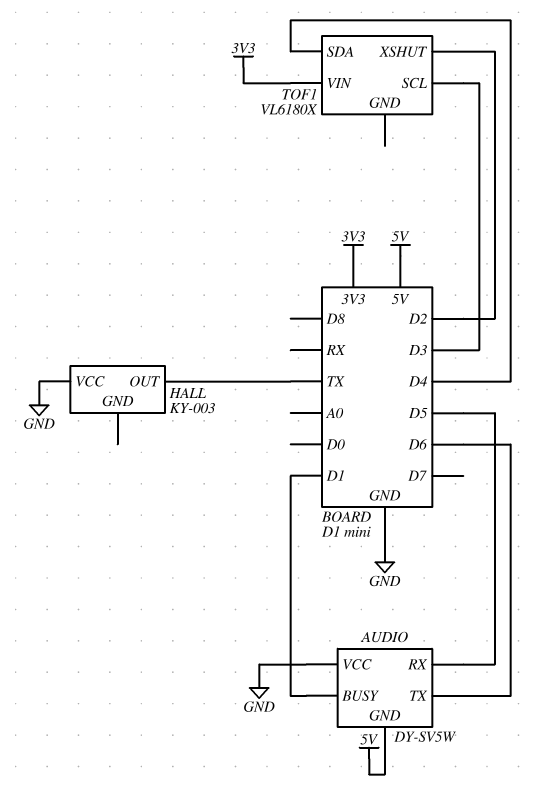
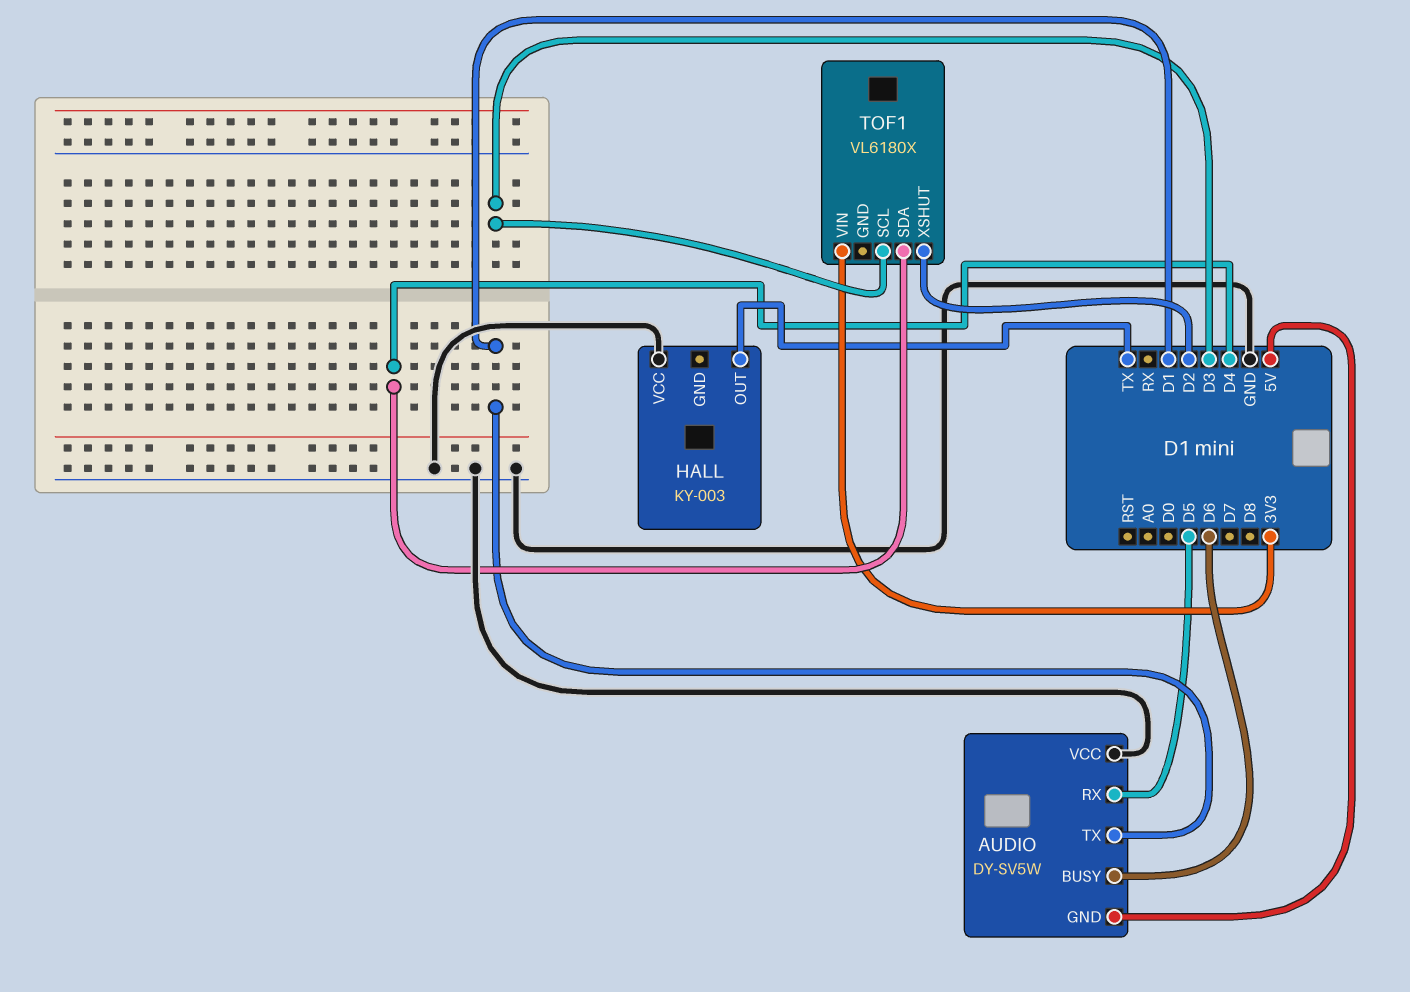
AUDIO pin BUSY: D1 -> D6
AUDIO pin TX: D6 -> D1

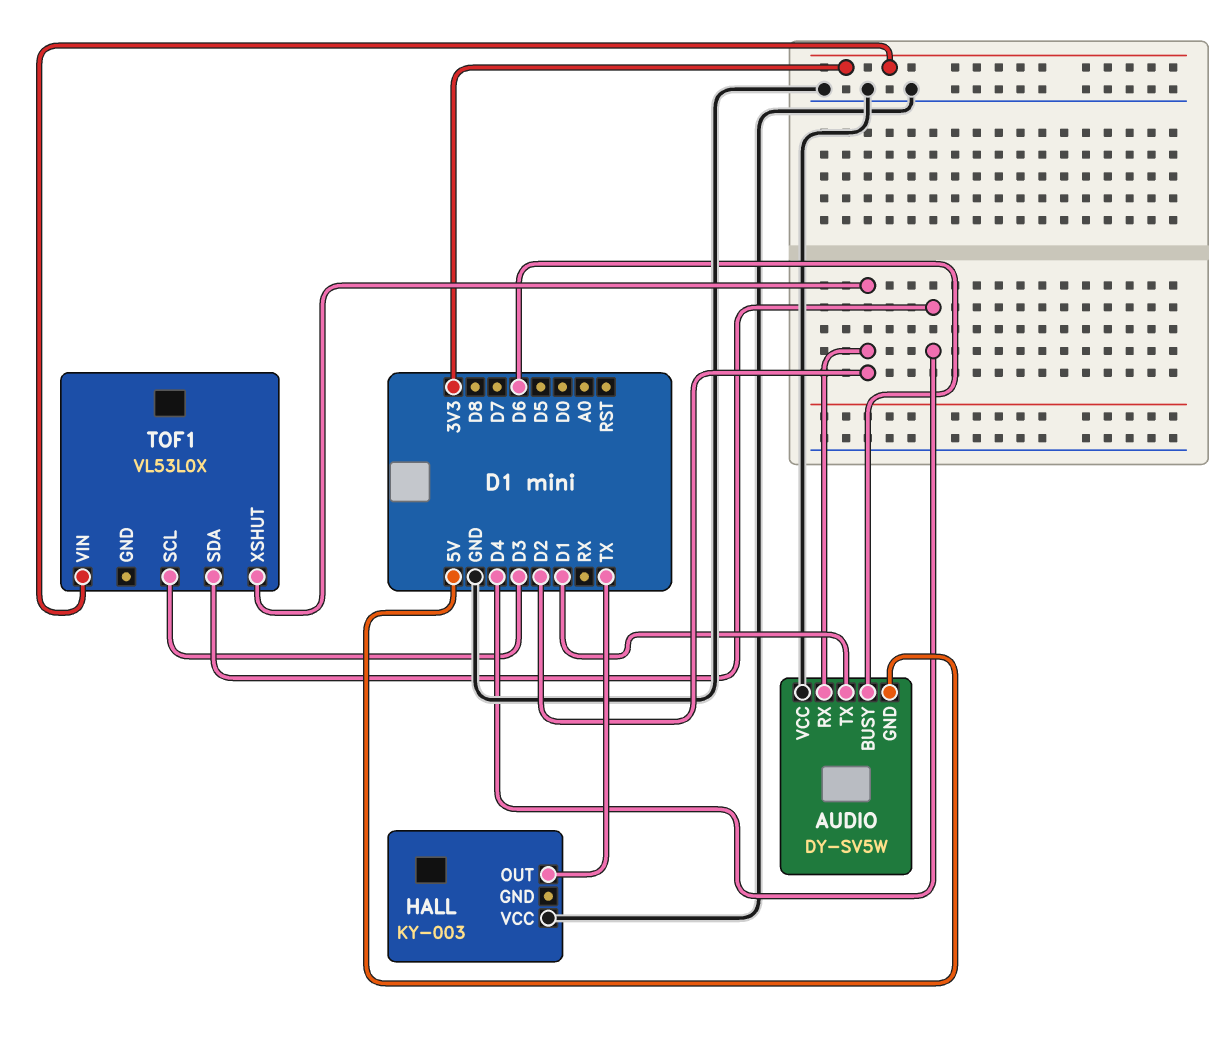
AUDIO pin RX: D5 -> D2
TOF1: VL6180X -> VL53L0X

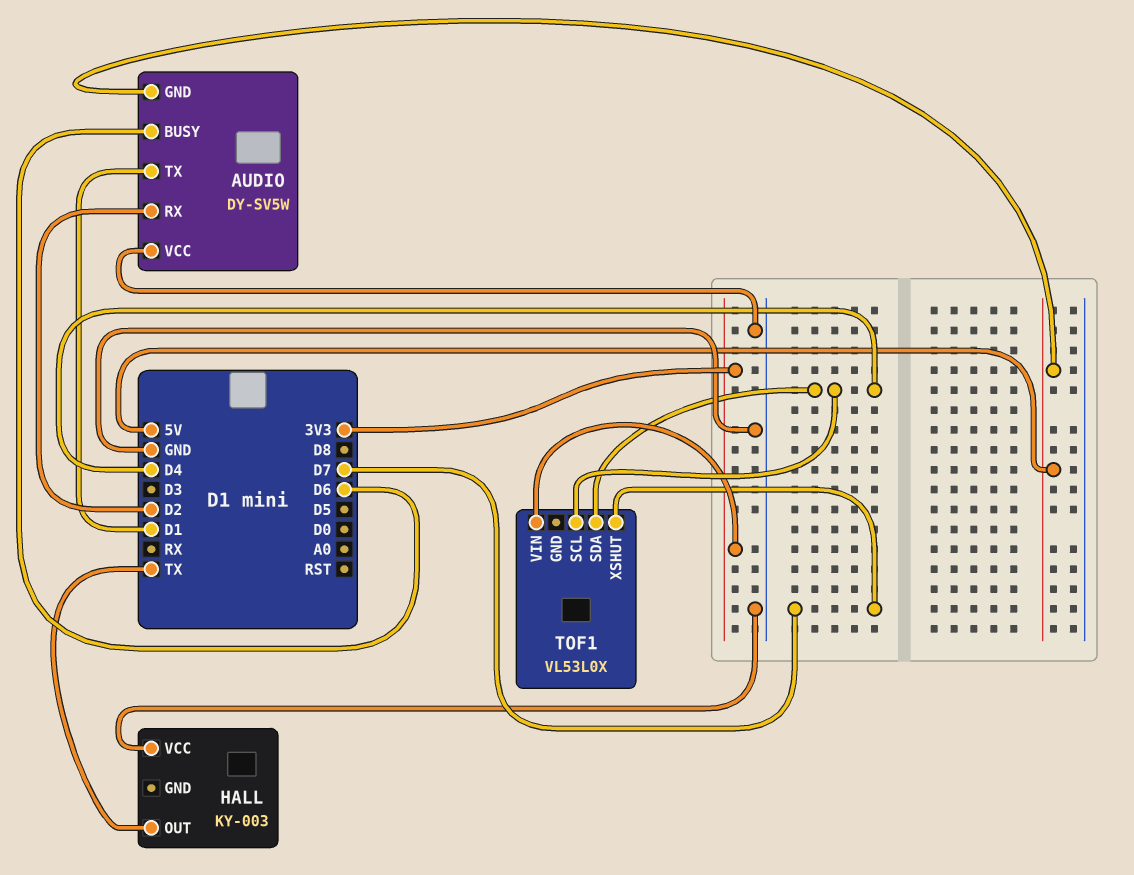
TOF1 pin SCL: D3 -> D4
TOF1 pin XSHUT: D2 -> D7

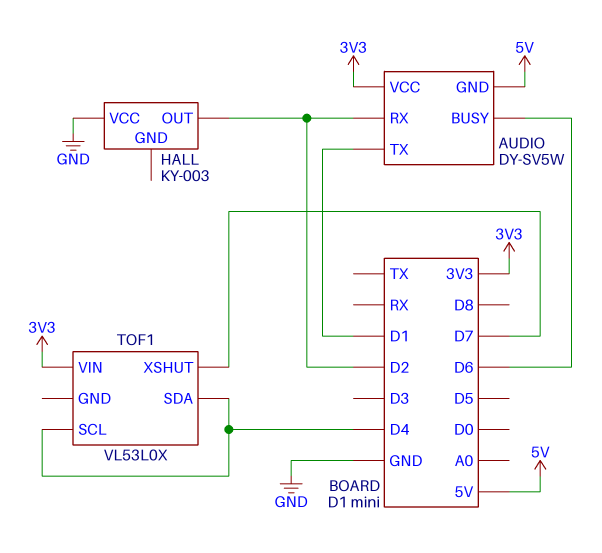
AUDIO pin VCC: GND -> 3V3
HALL pin OUT: TX -> D2

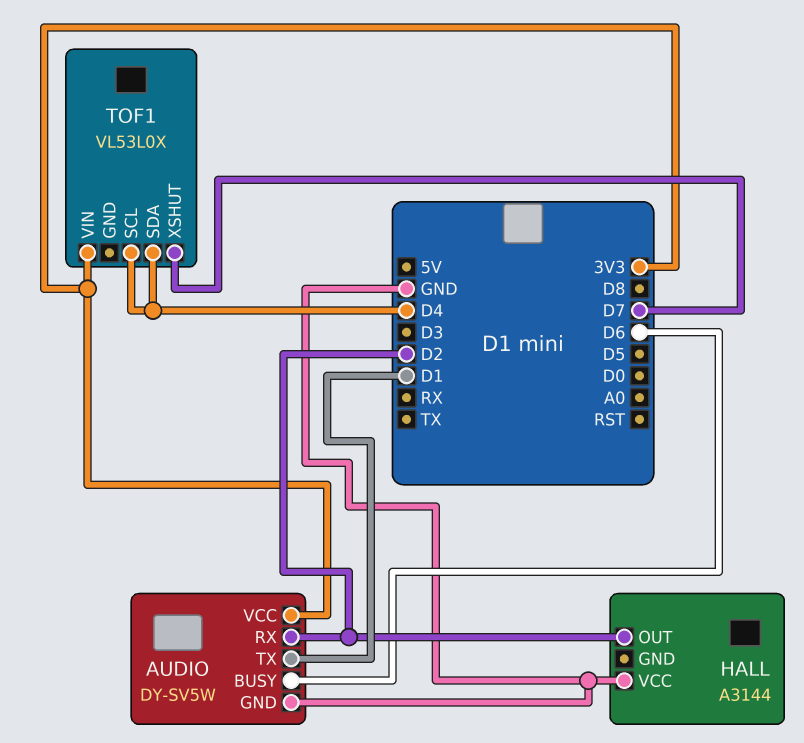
AUDIO pin GND: 5V -> GND
HALL: KY-003 -> A3144

